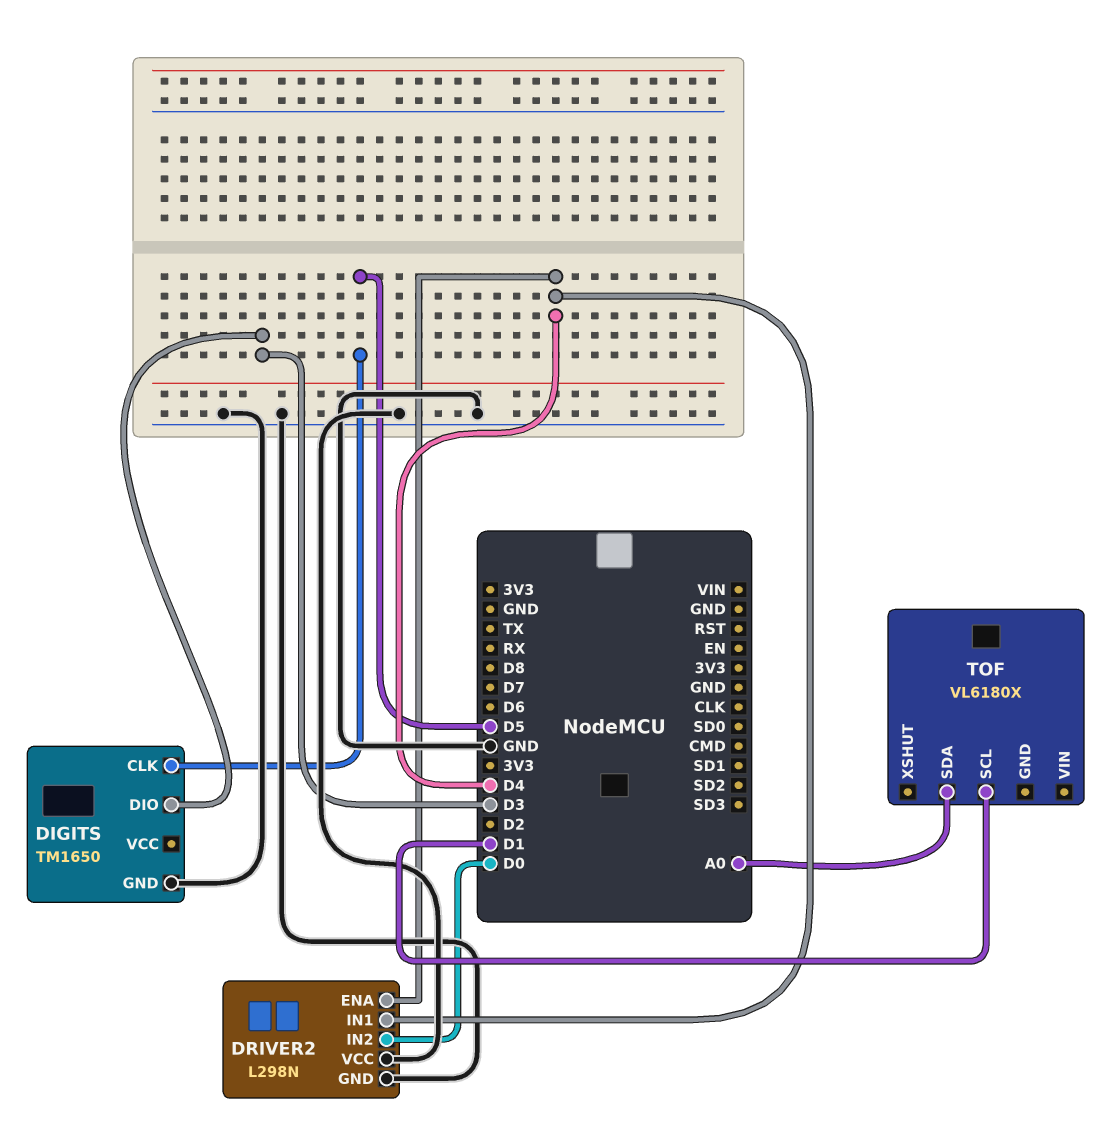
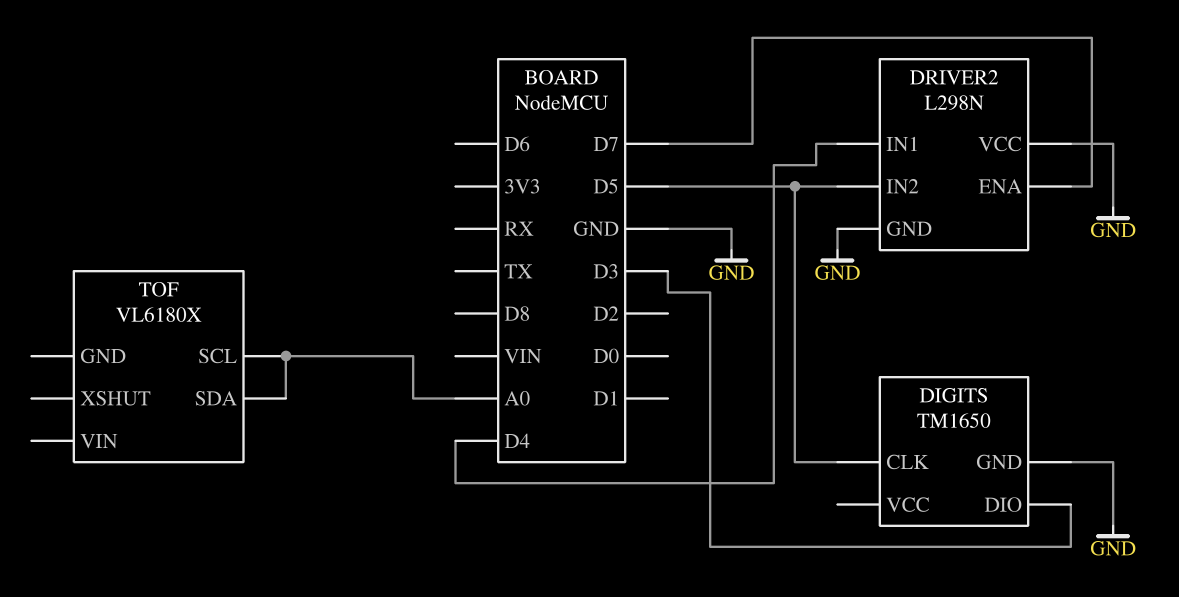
DRIVER2 pin ENA: D4 -> D7
DRIVER2 pin IN2: D0 -> D5
TOF pin SCL: D1 -> A0

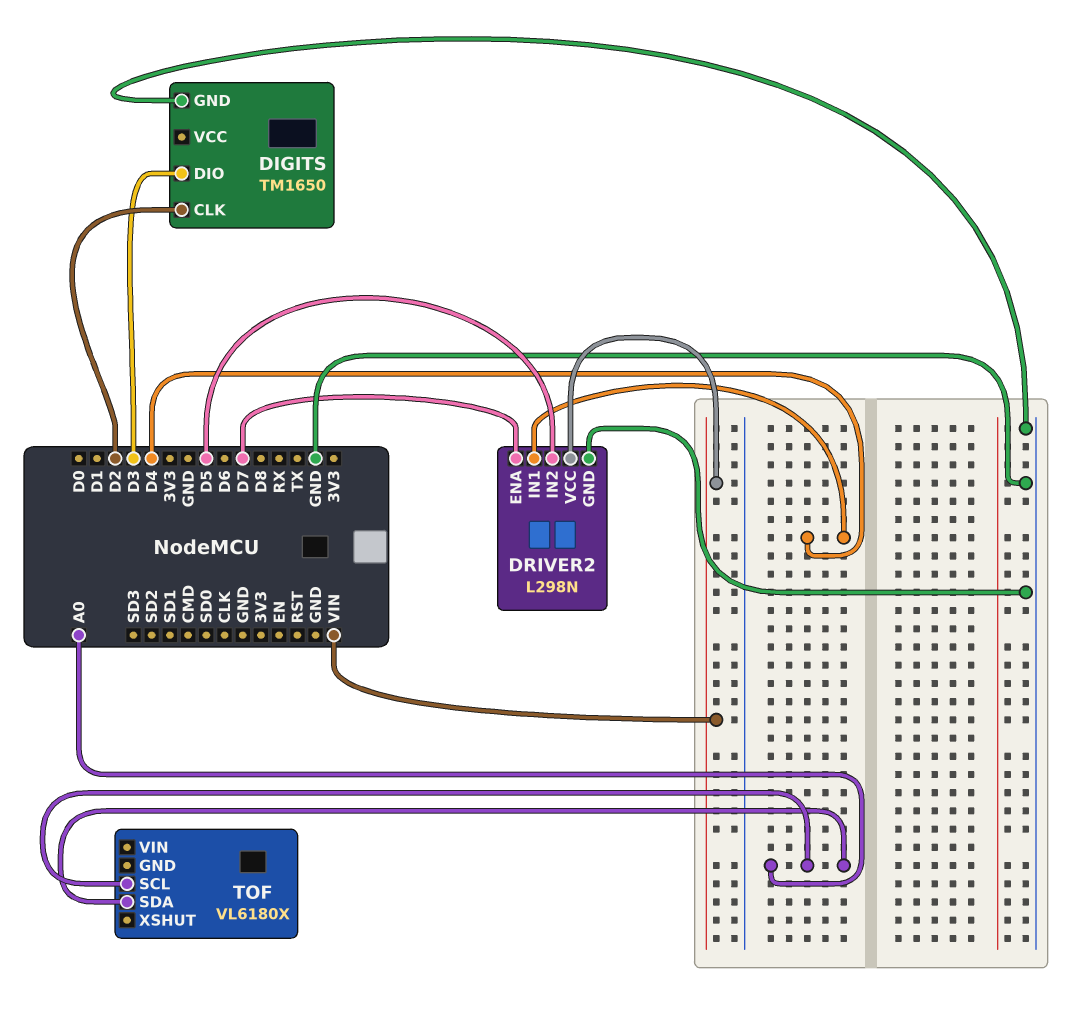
DIGITS pin CLK: D5 -> D2
DRIVER2 pin VCC: GND -> VIN

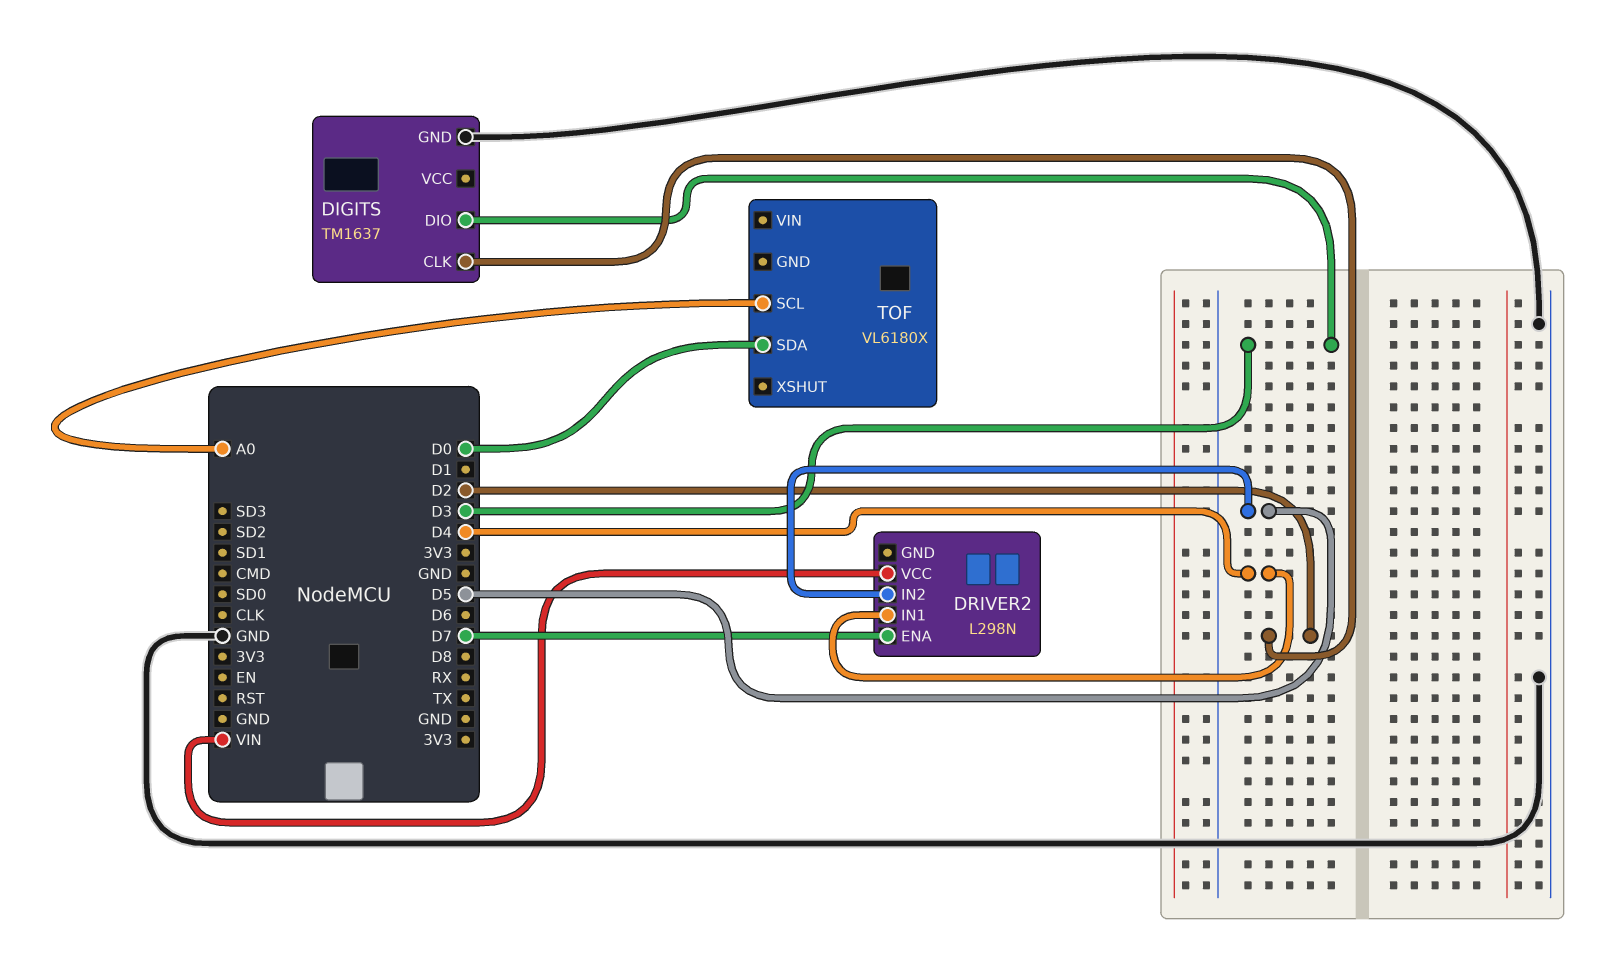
DIGITS: TM1650 -> TM1637
DRIVER2 pin GND: GND -> none
TOF pin SDA: A0 -> D0

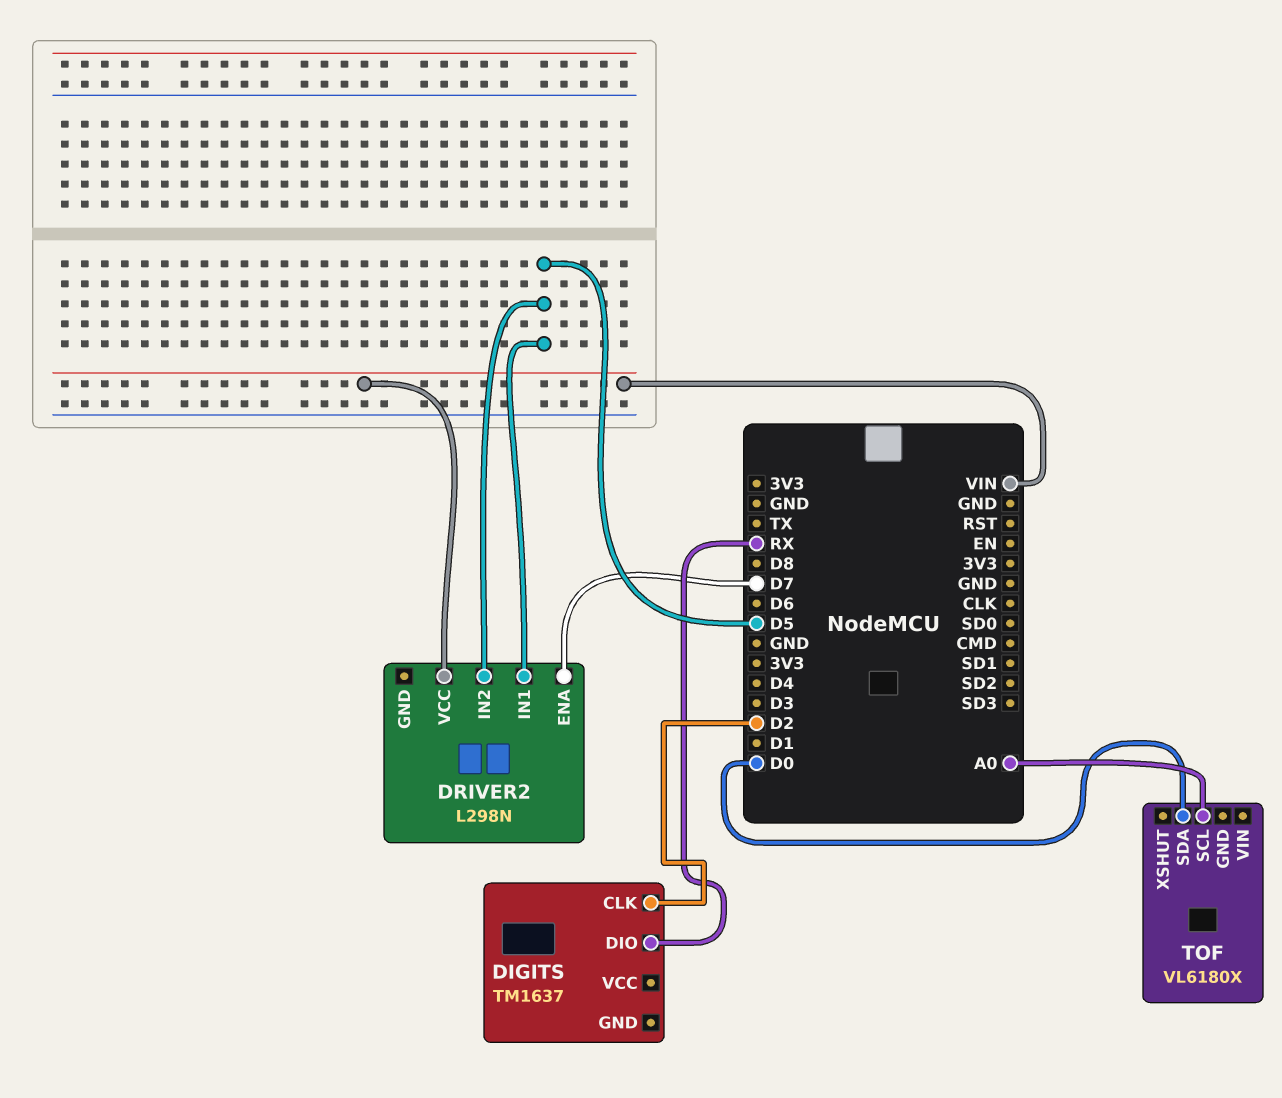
DIGITS pin DIO: D3 -> RX
DIGITS pin GND: GND -> none
DRIVER2 pin IN1: D4 -> D5

